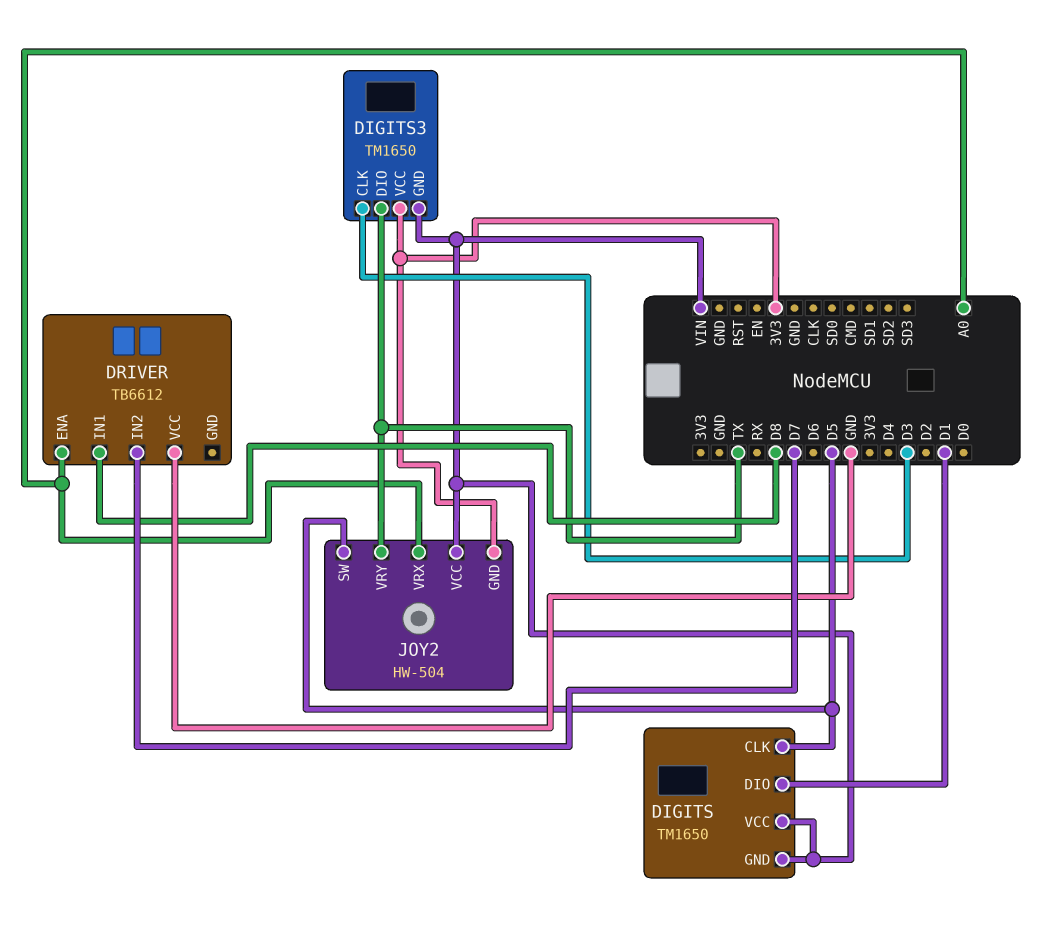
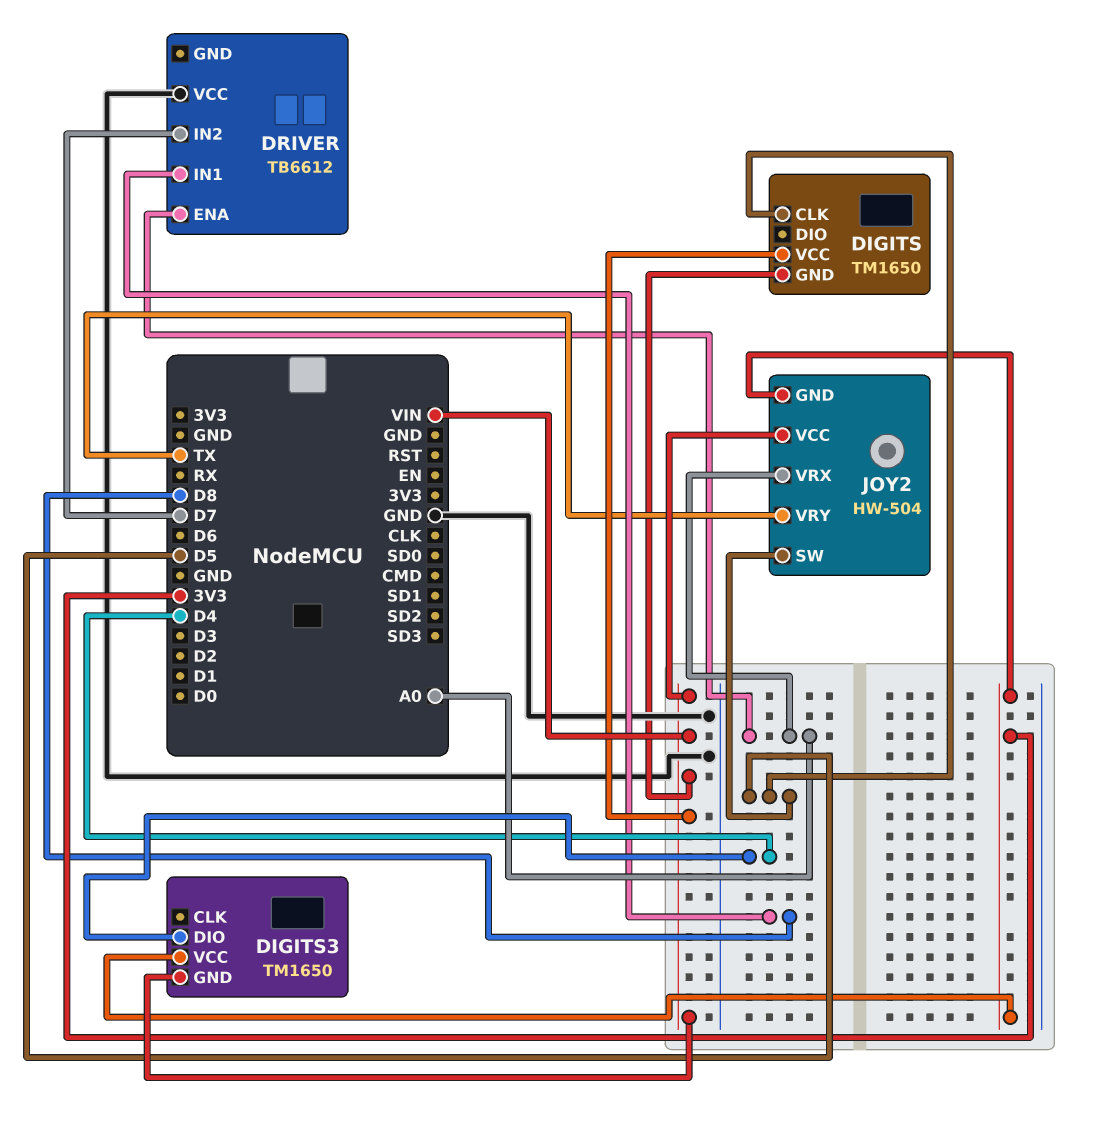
DIGITS pin DIO: D1 -> none
DIGITS3 pin CLK: D3 -> none
DIGITS3 pin DIO: TX -> D4

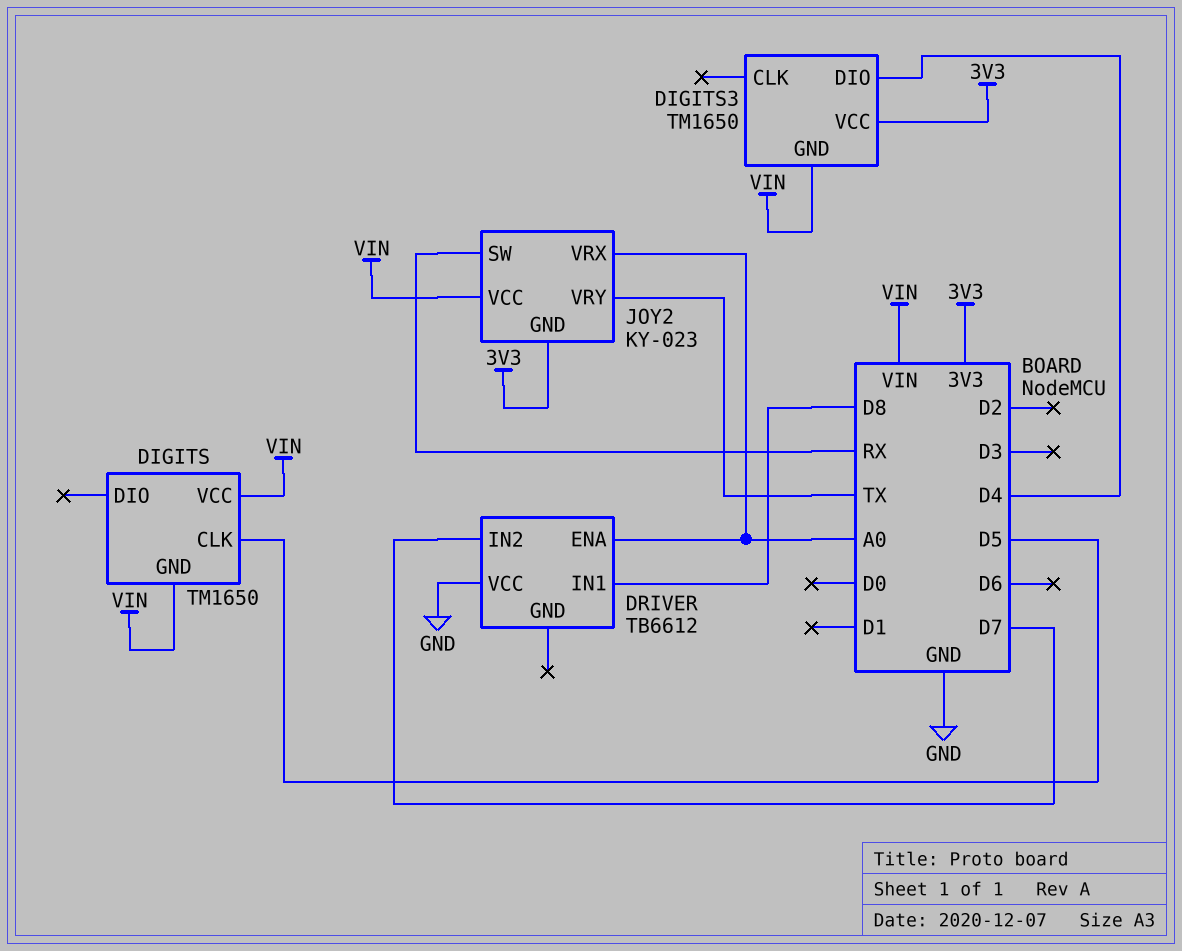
JOY2: HW-504 -> KY-023
JOY2 pin SW: D5 -> RX

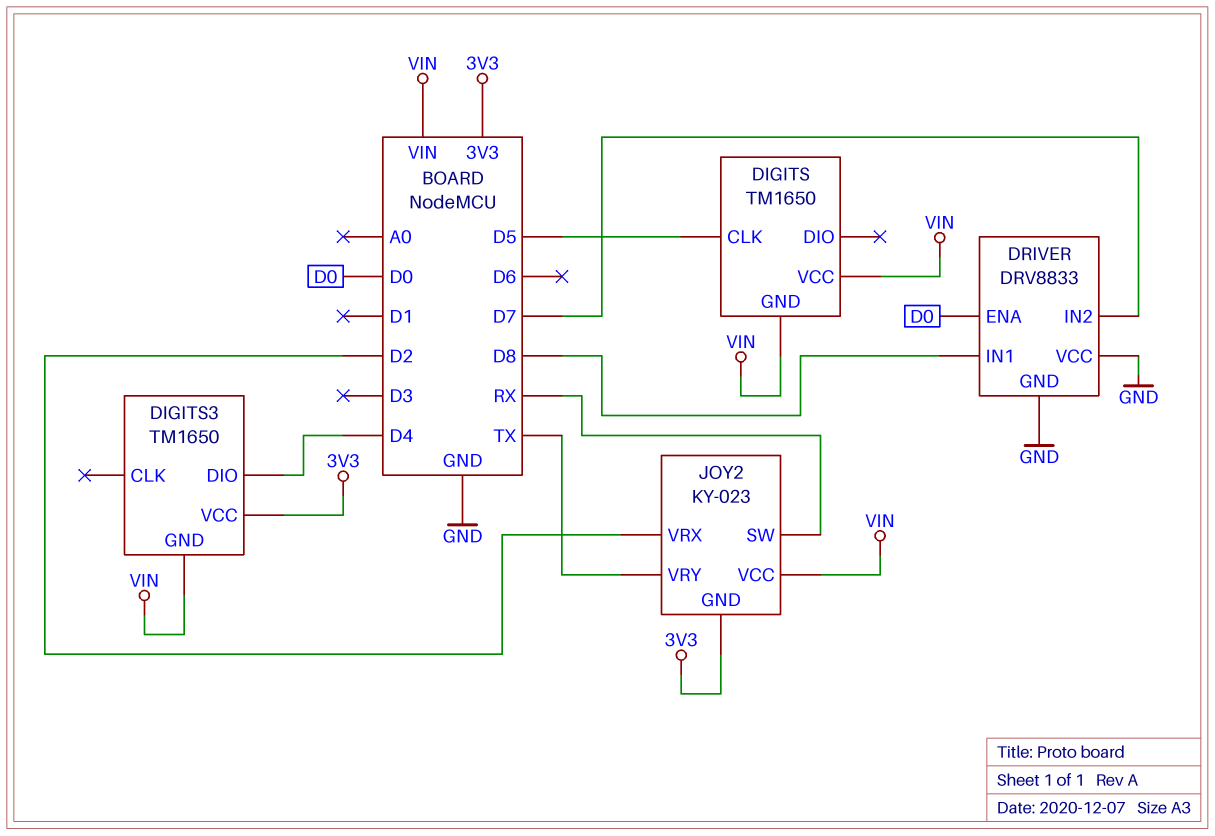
DRIVER: TB6612 -> DRV8833
DRIVER pin ENA: A0 -> D0
DRIVER pin GND: none -> GND
JOY2 pin VRX: A0 -> D2

